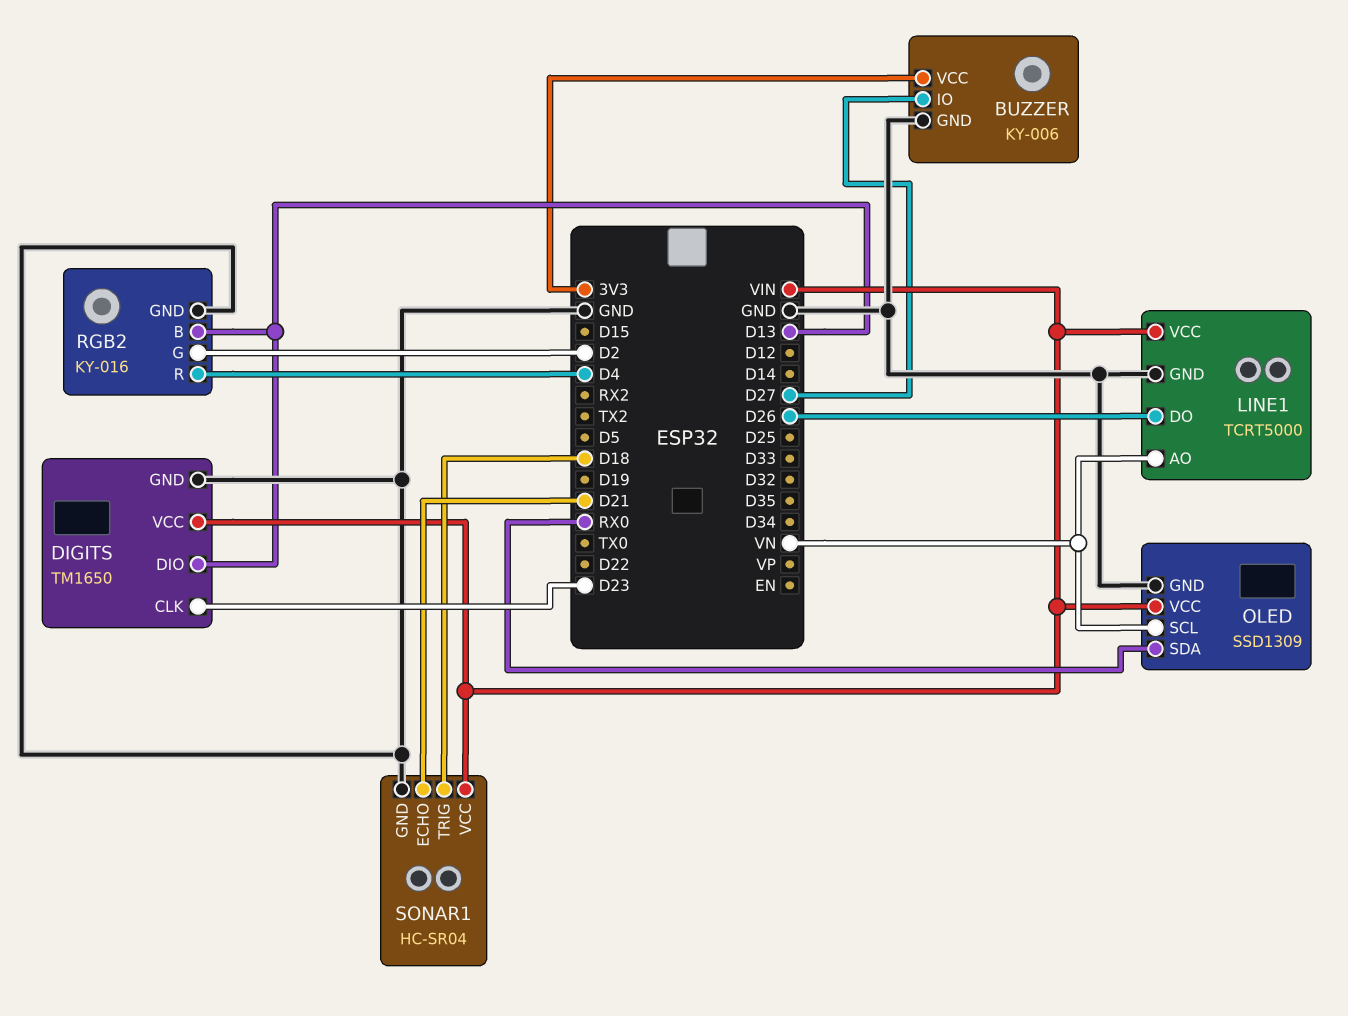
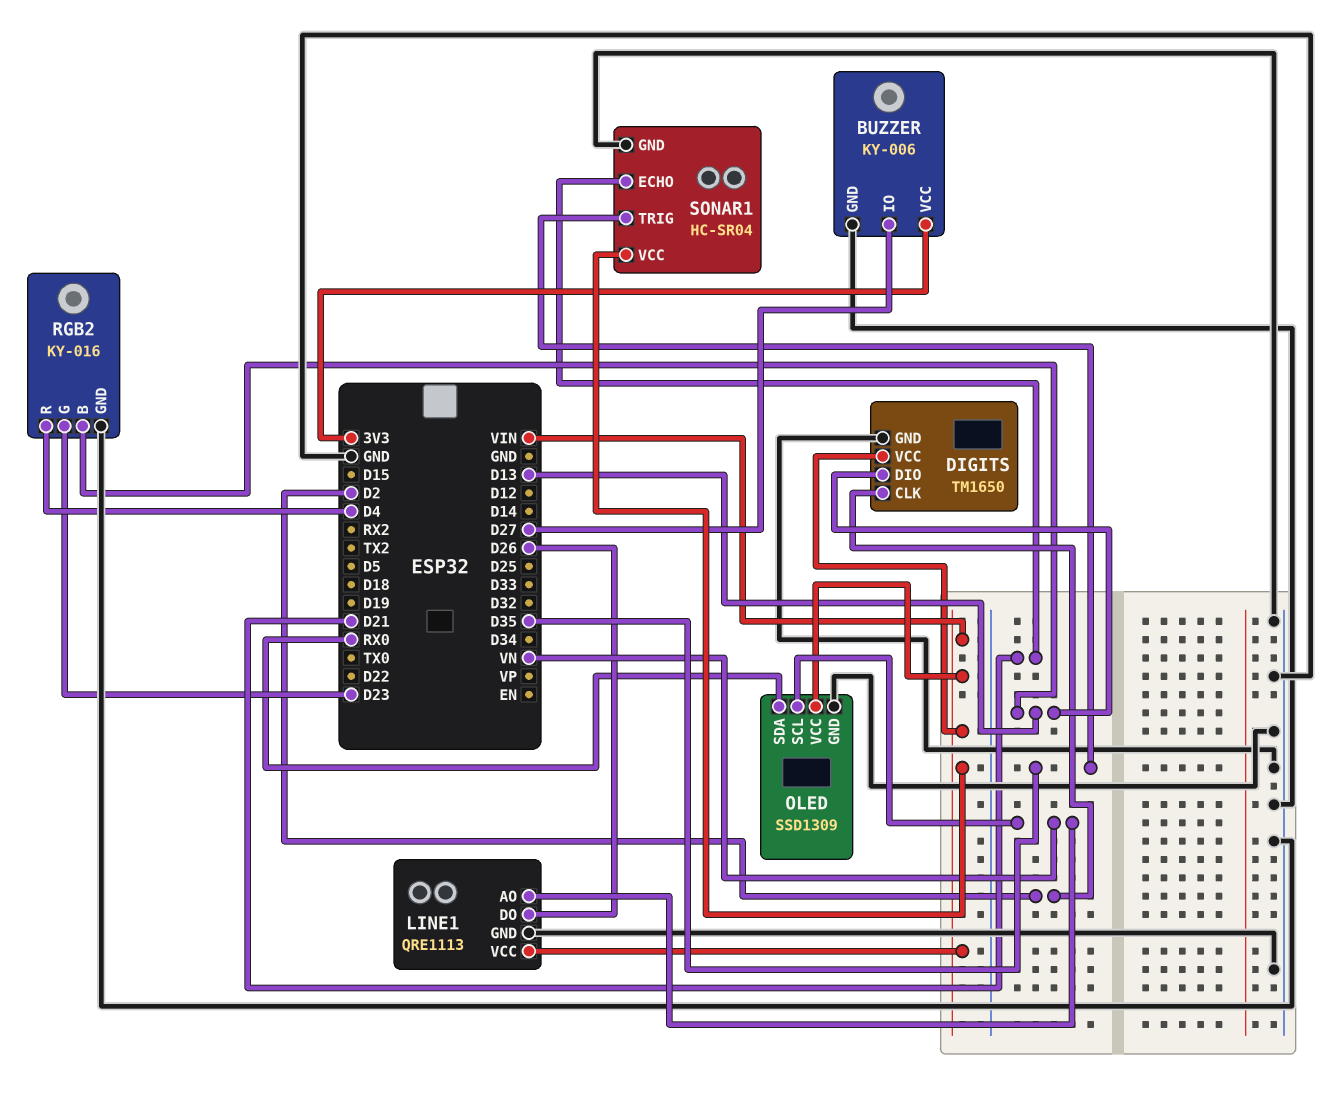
DIGITS pin CLK: D23 -> D2
LINE1: TCRT5000 -> QRE1113
RGB2 pin G: D2 -> D23
SONAR1 pin TRIG: D18 -> D35

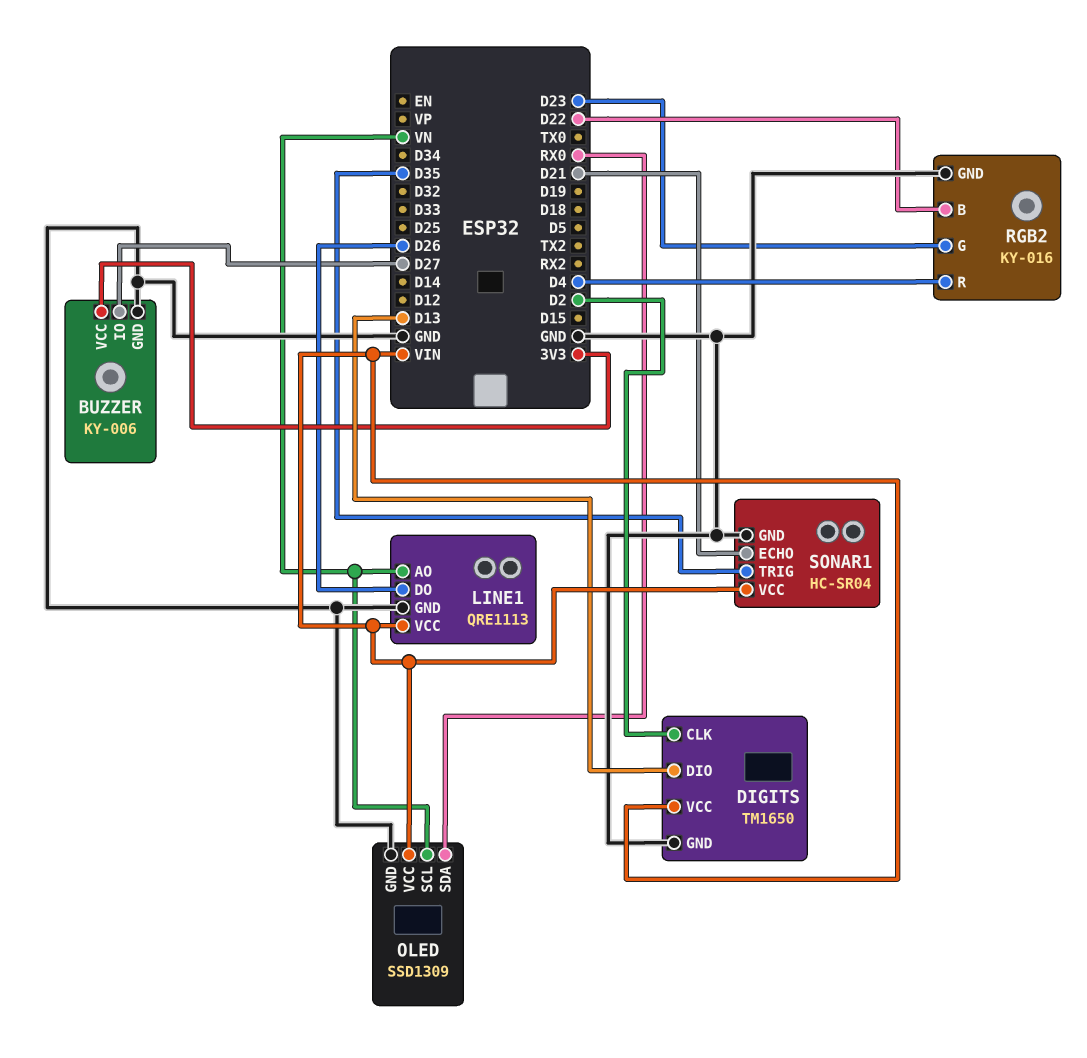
RGB2 pin B: D13 -> D22

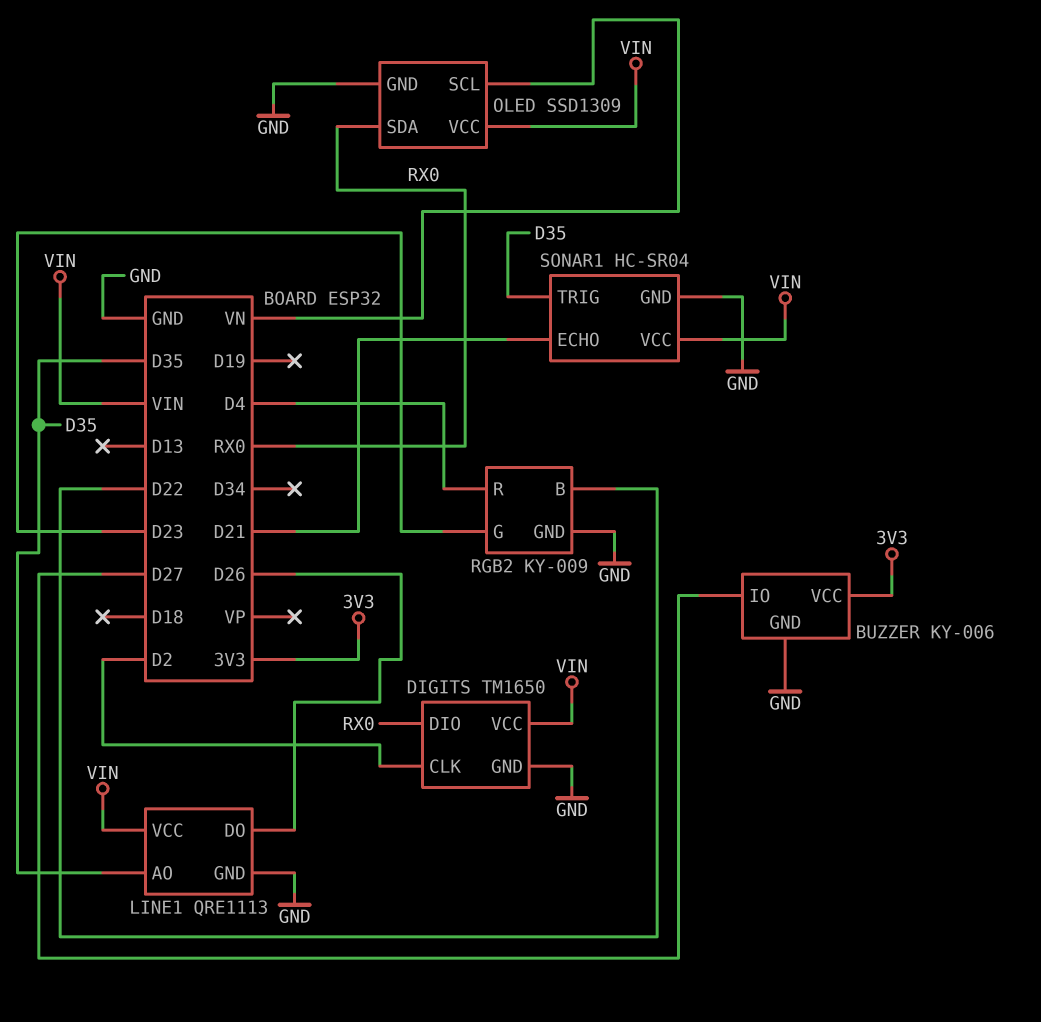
DIGITS pin DIO: D13 -> RX0
LINE1 pin AO: VN -> D35
RGB2: KY-016 -> KY-009

